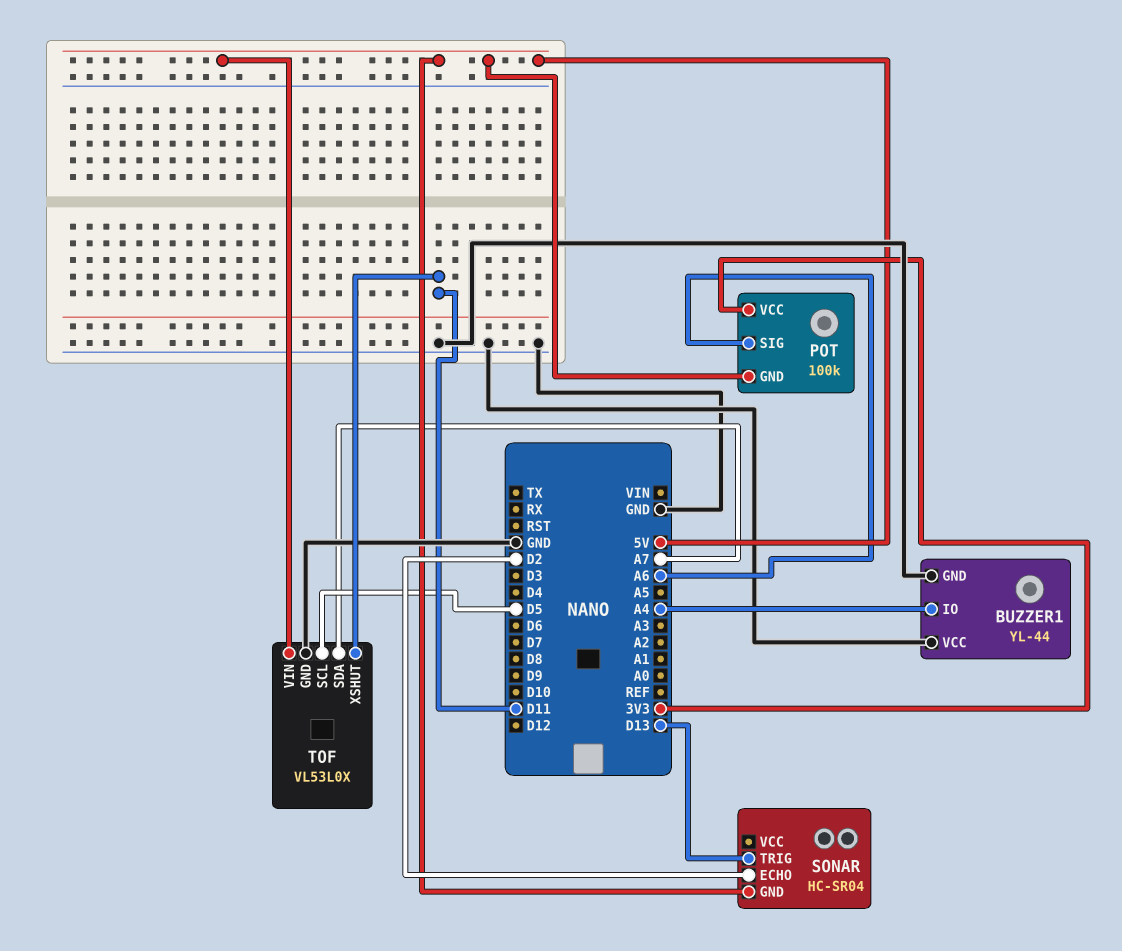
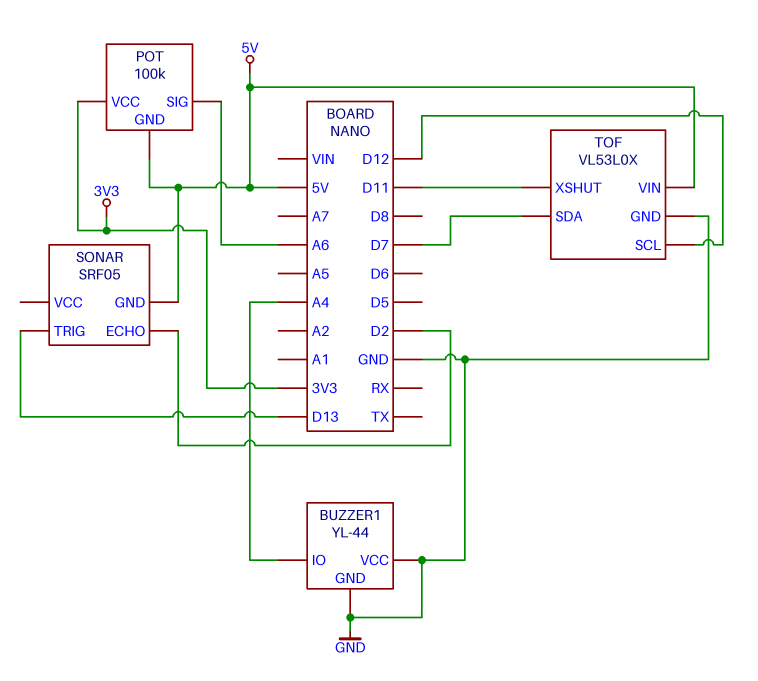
SONAR: HC-SR04 -> SRF05
TOF pin SCL: D5 -> D12
TOF pin SDA: A7 -> D7

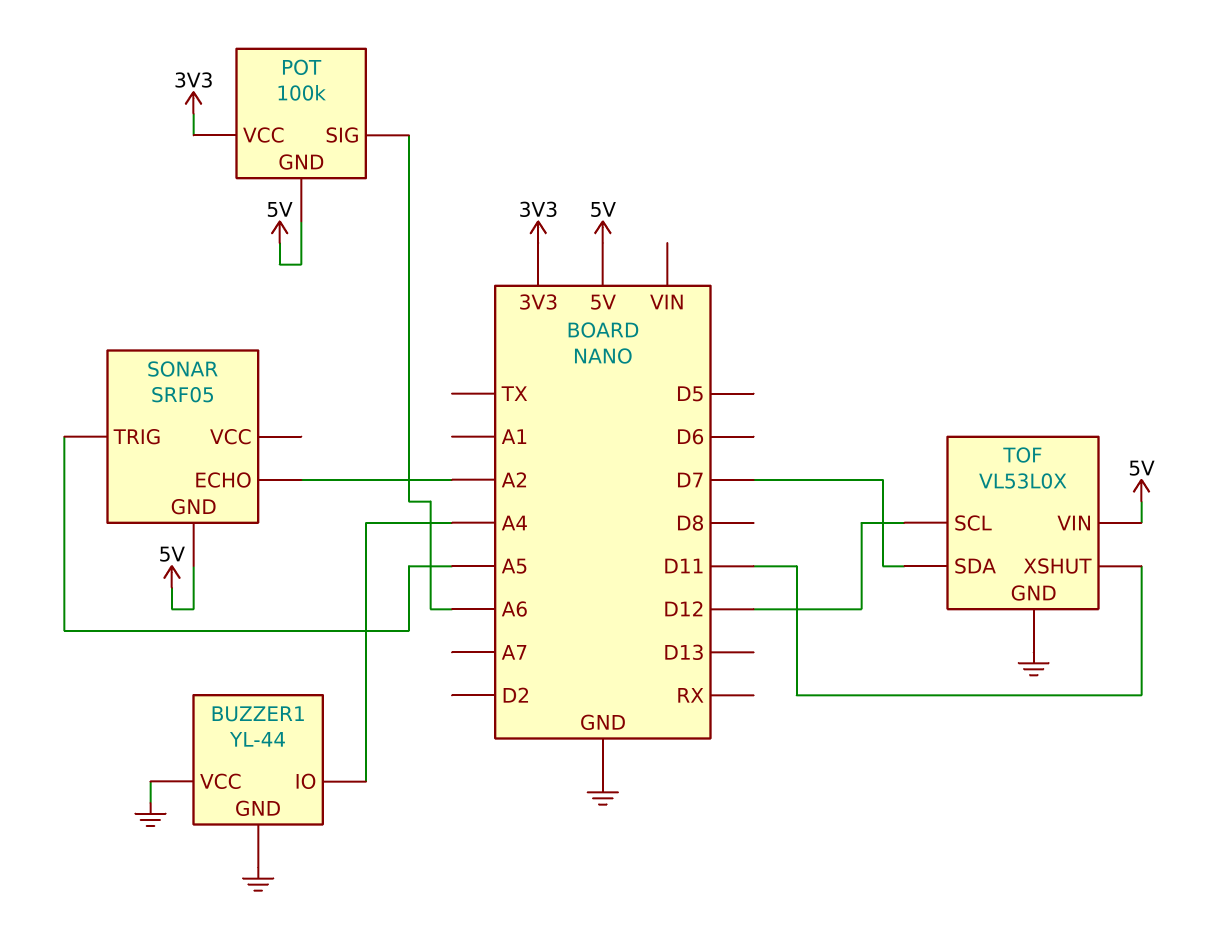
SONAR pin ECHO: D2 -> A2
SONAR pin TRIG: D13 -> A5

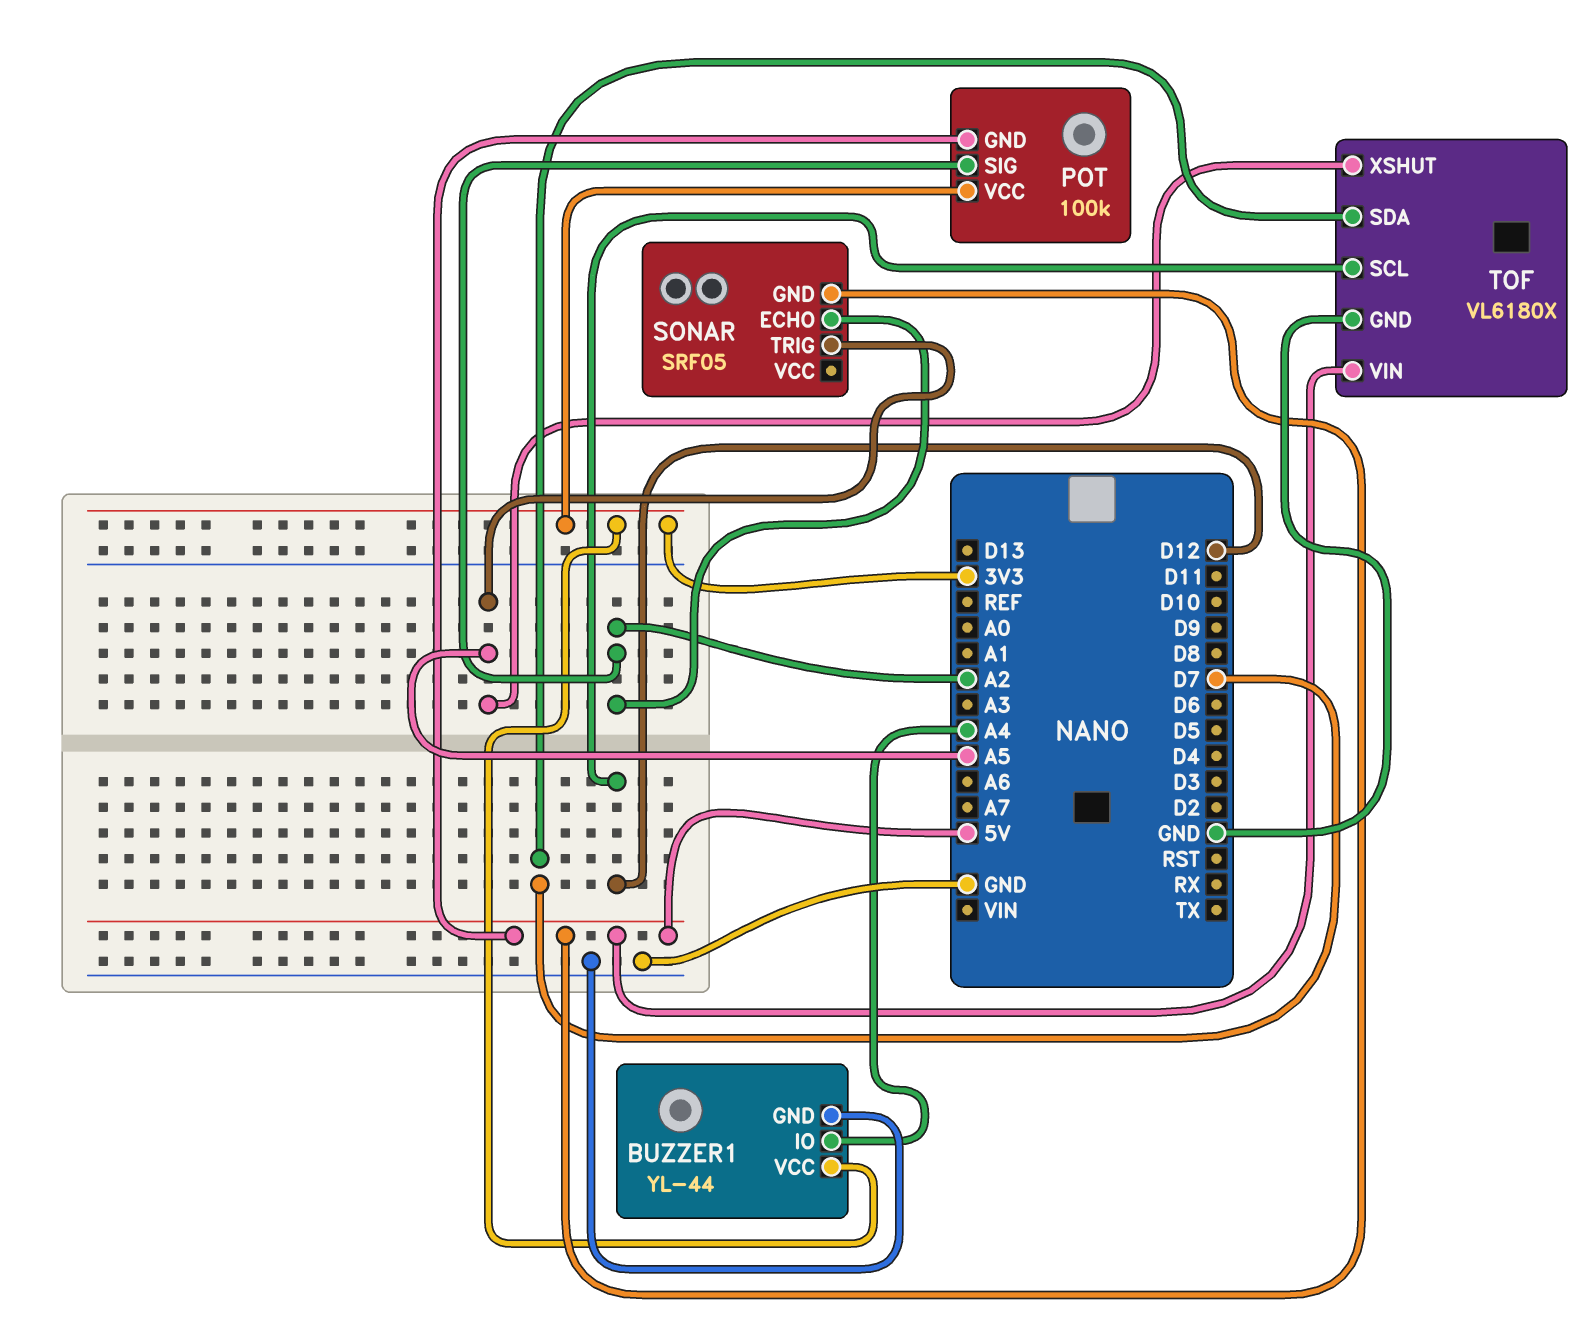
BUZZER1 pin VCC: GND -> 3V3
POT pin SIG: A6 -> A2
TOF: VL53L0X -> VL6180X
TOF pin XSHUT: D11 -> A5

